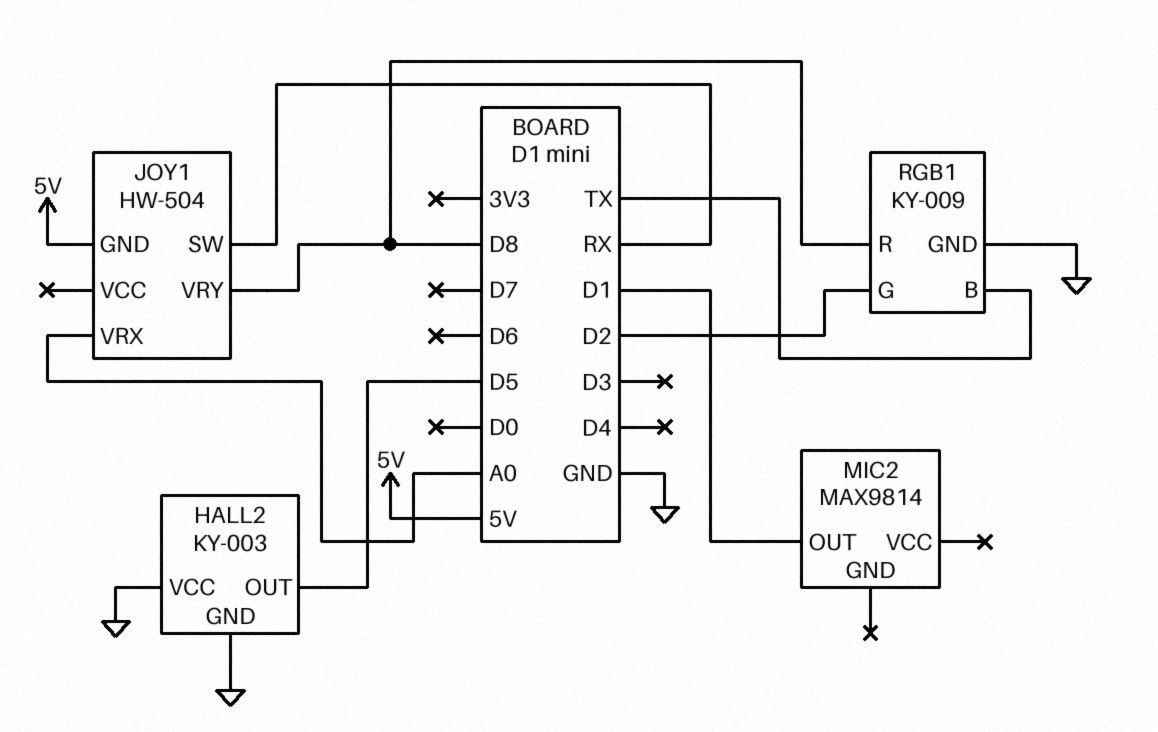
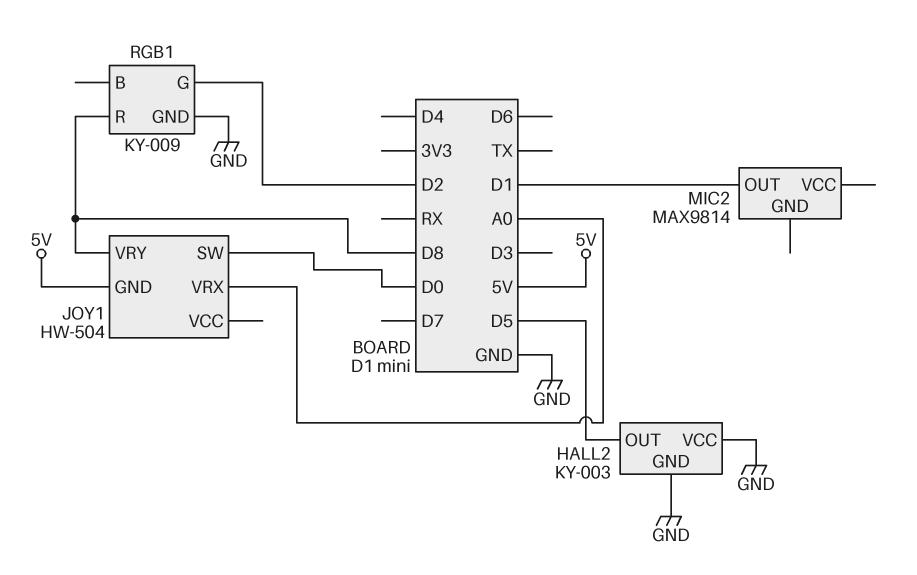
JOY1 pin SW: RX -> D0
RGB1 pin B: TX -> none

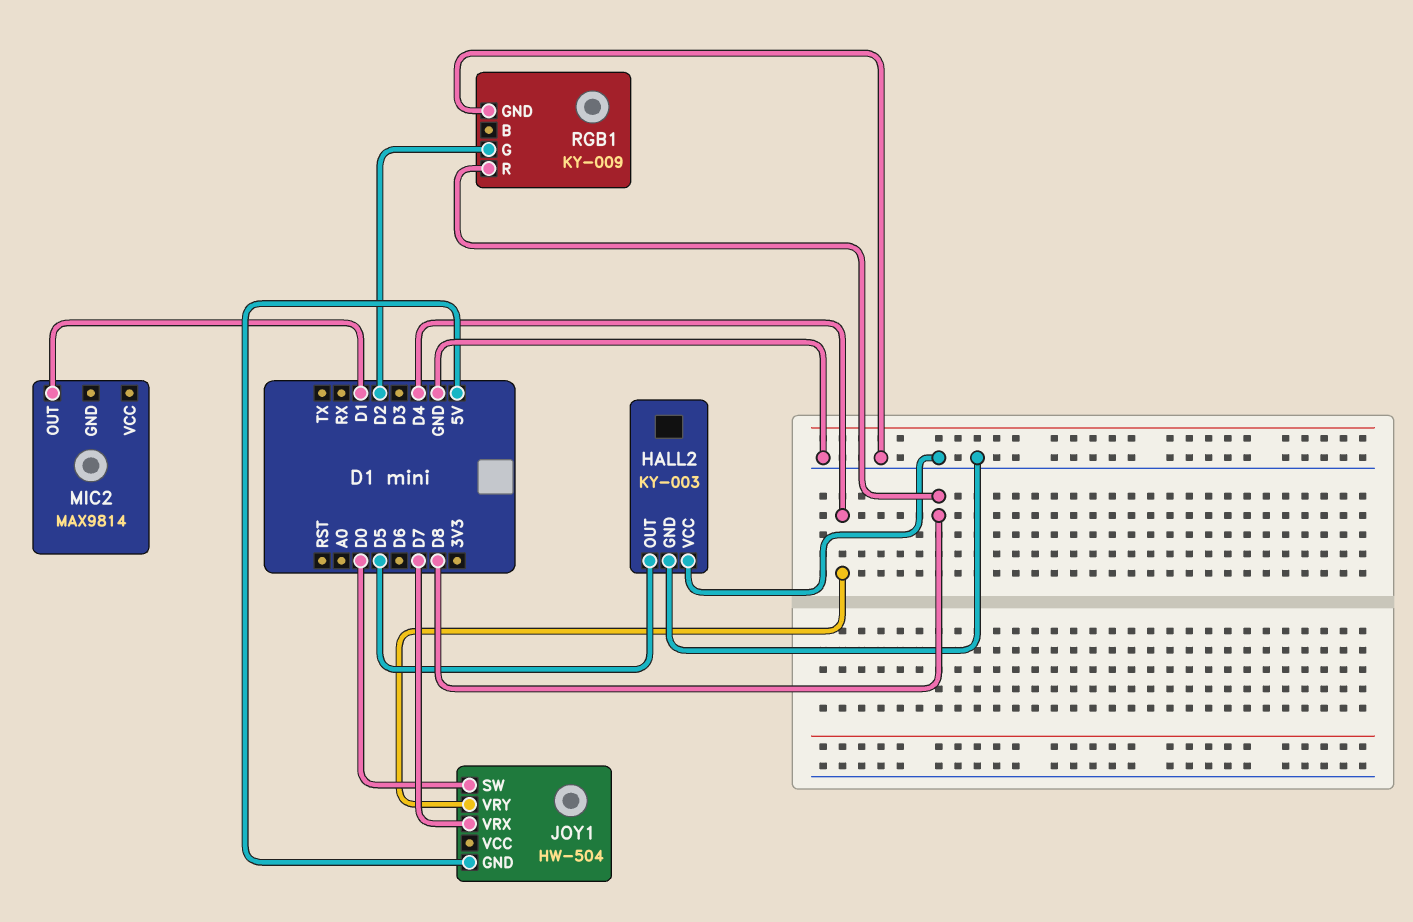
JOY1 pin VRX: A0 -> D7
JOY1 pin VRY: D8 -> D4

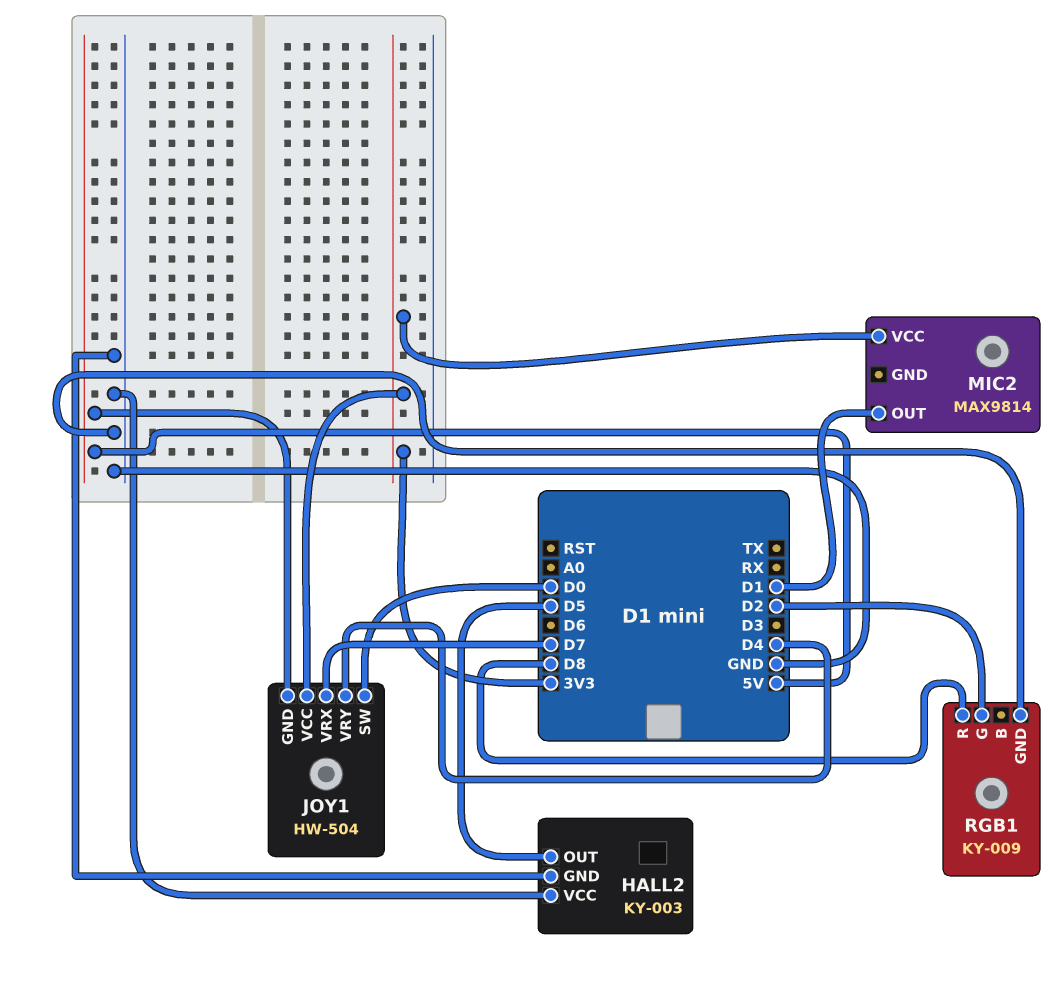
JOY1 pin VCC: none -> 3V3
MIC2 pin VCC: none -> 3V3

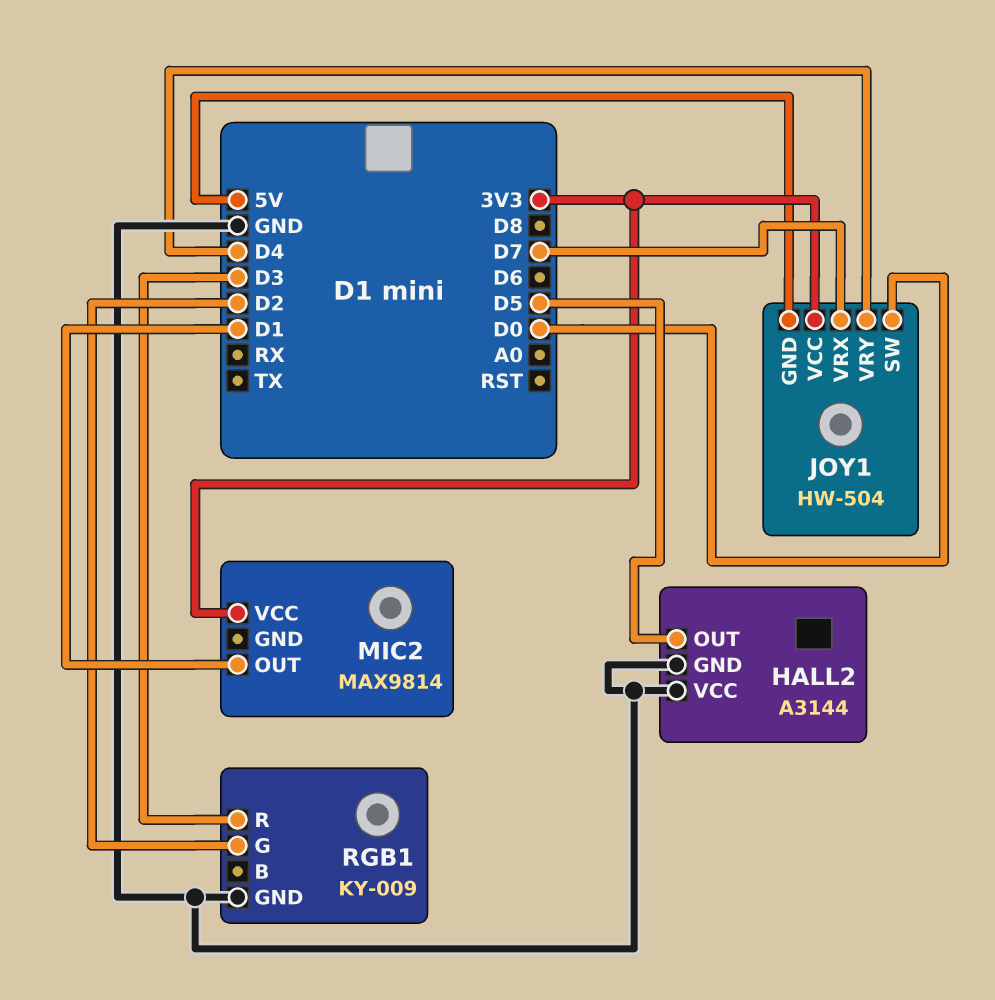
HALL2: KY-003 -> A3144
RGB1 pin R: D8 -> D3

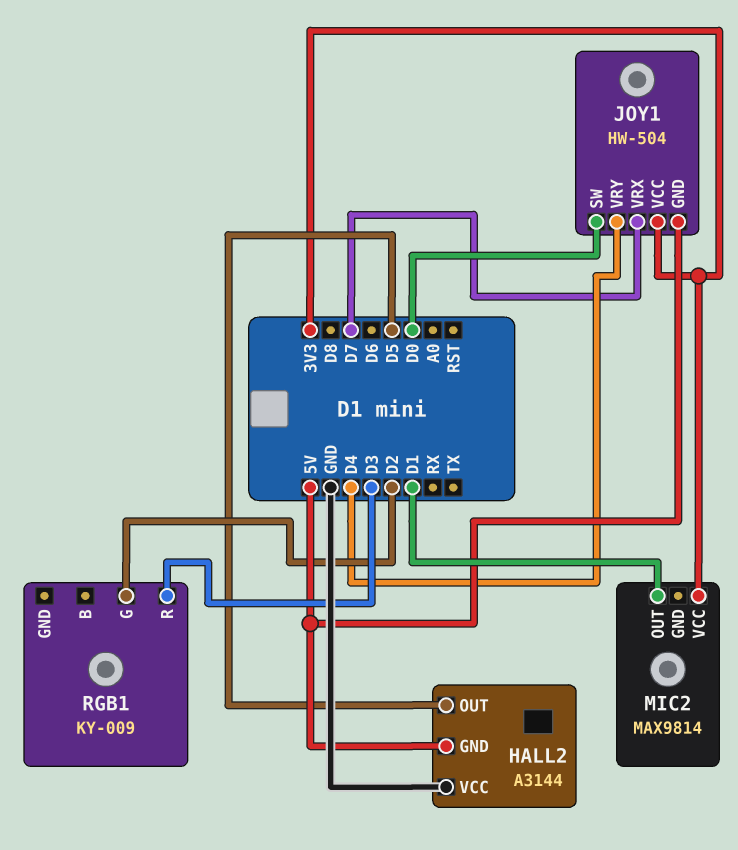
HALL2 pin GND: GND -> 5V
RGB1 pin GND: GND -> none

